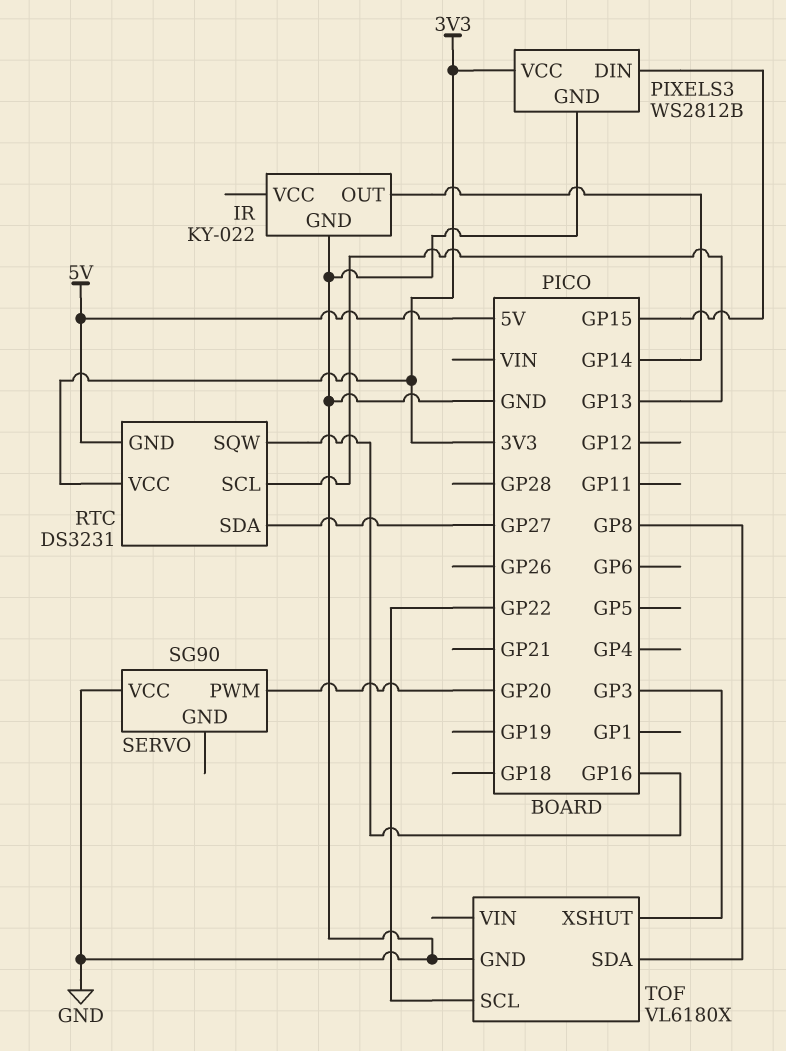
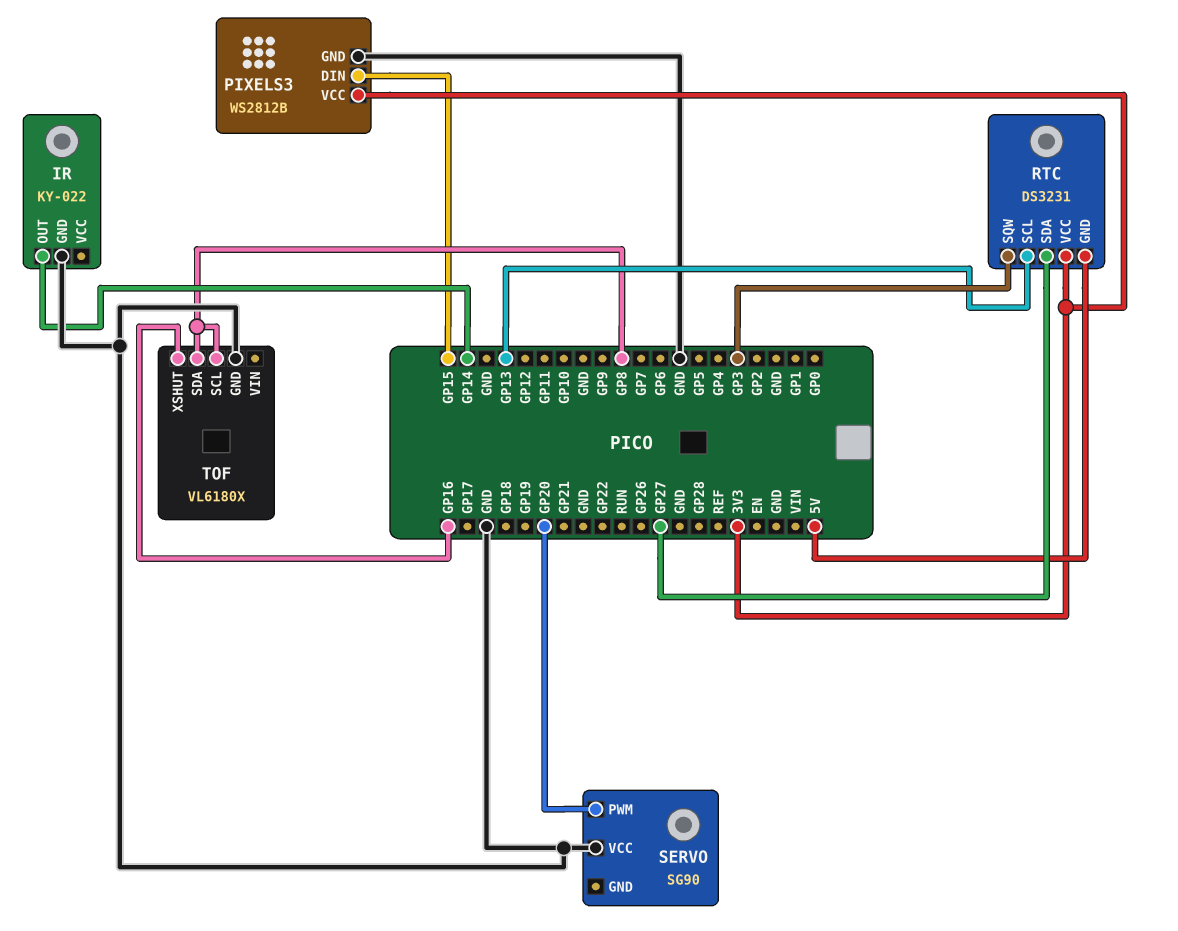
RTC pin SQW: GP16 -> GP3
TOF pin SCL: GP22 -> GP8
TOF pin XSHUT: GP3 -> GP16

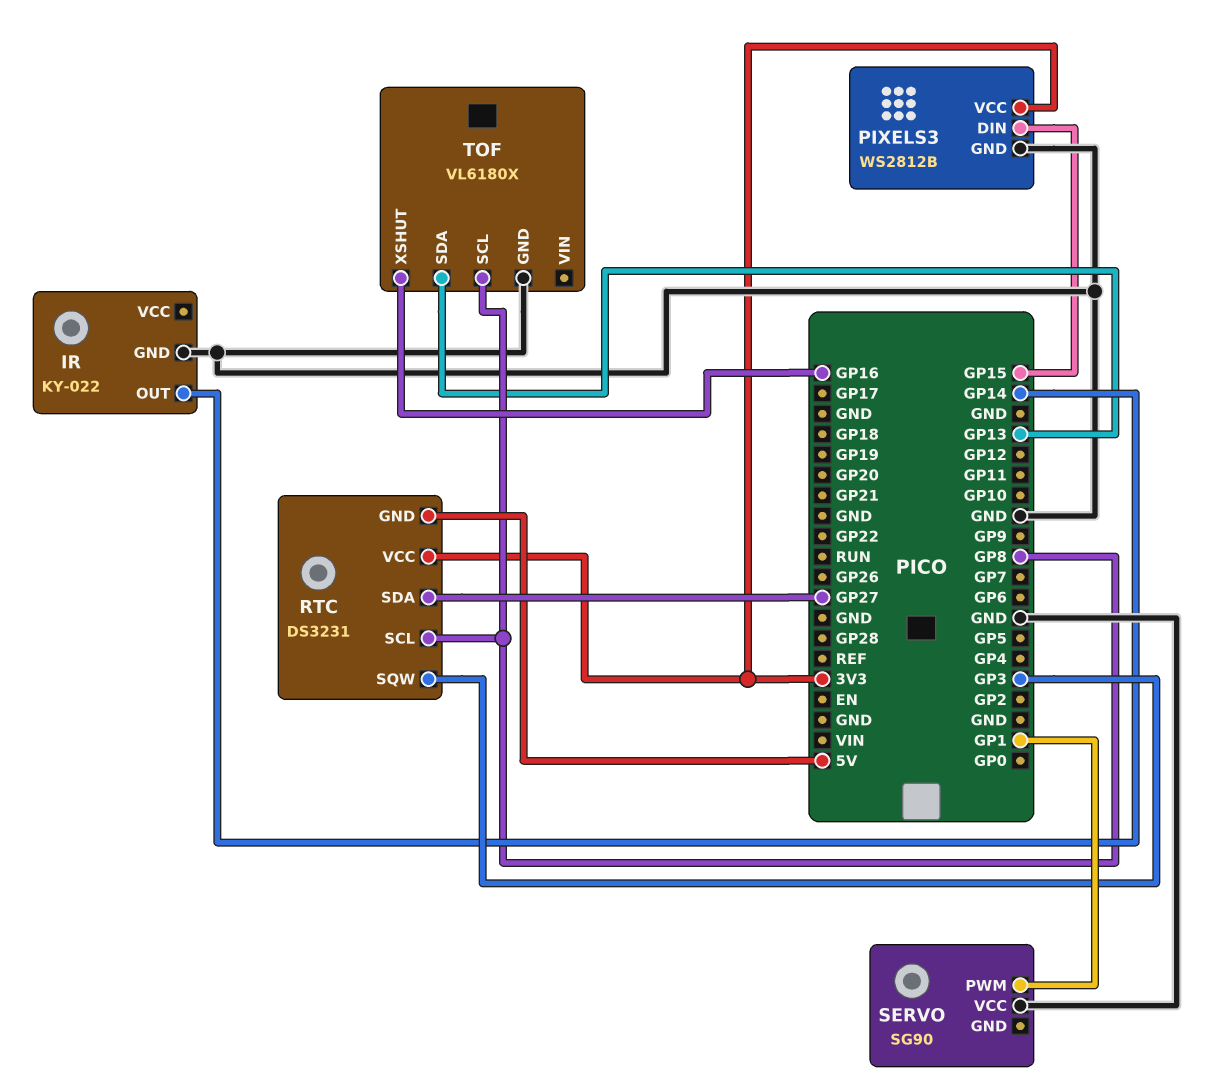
RTC pin SCL: GP13 -> GP8
SERVO pin PWM: GP20 -> GP1
TOF pin SDA: GP8 -> GP13

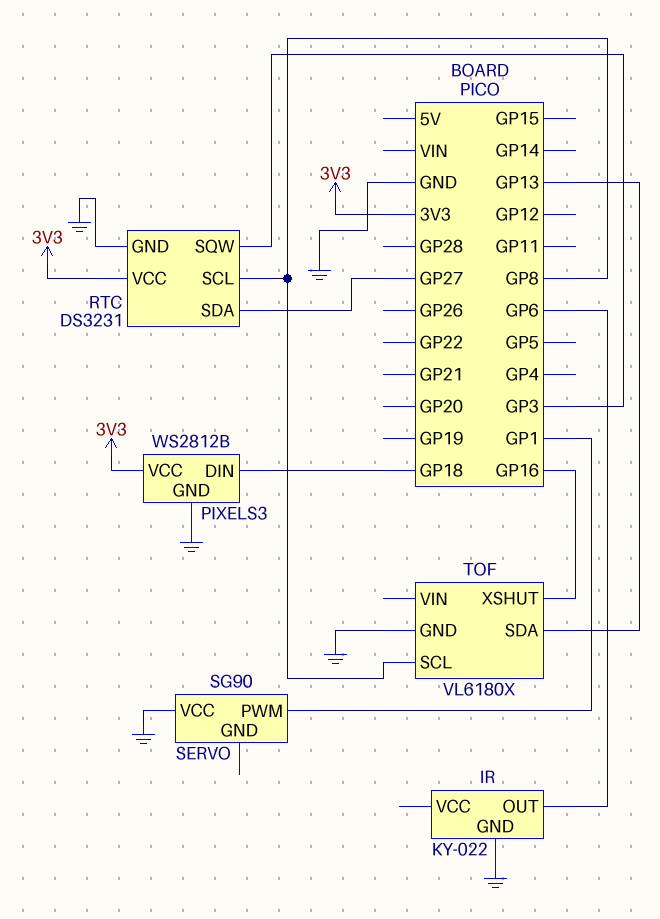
IR pin OUT: GP14 -> GP6
PIXELS3 pin DIN: GP15 -> GP18
RTC pin GND: 5V -> GND

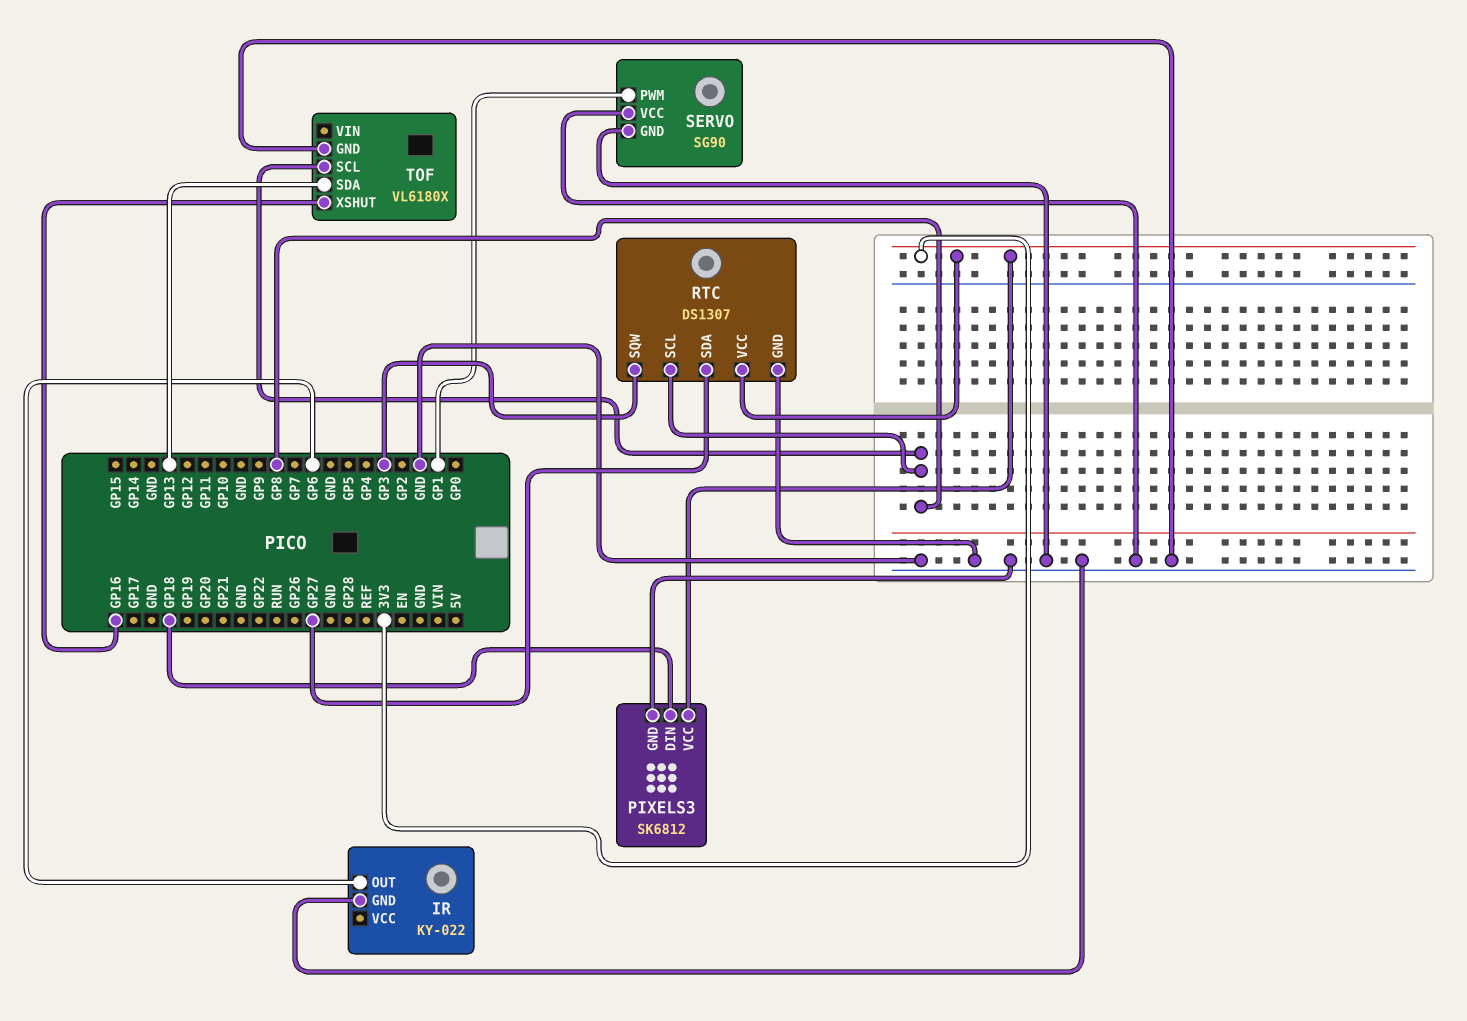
PIXELS3: WS2812B -> SK6812
RTC: DS3231 -> DS1307
SERVO pin GND: none -> GND

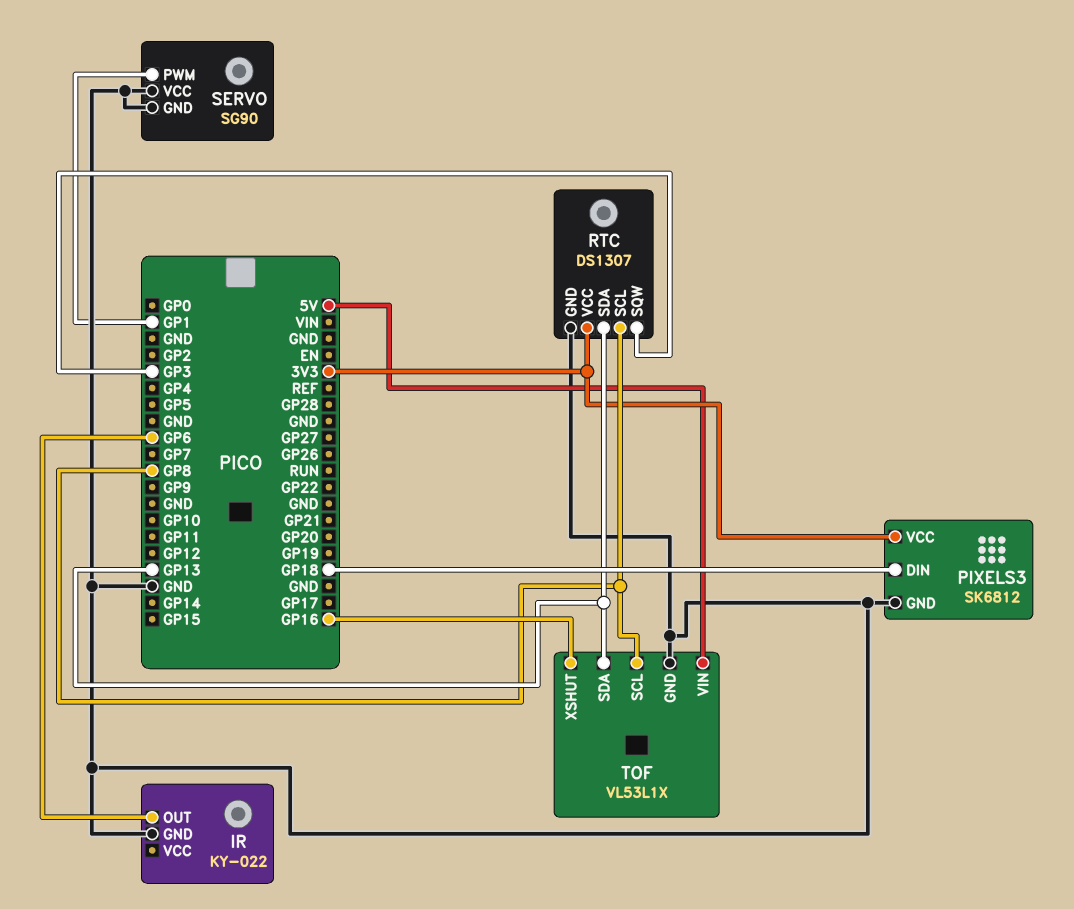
RTC pin SDA: GP27 -> GP13
TOF: VL6180X -> VL53L1X
TOF pin VIN: none -> 5V

